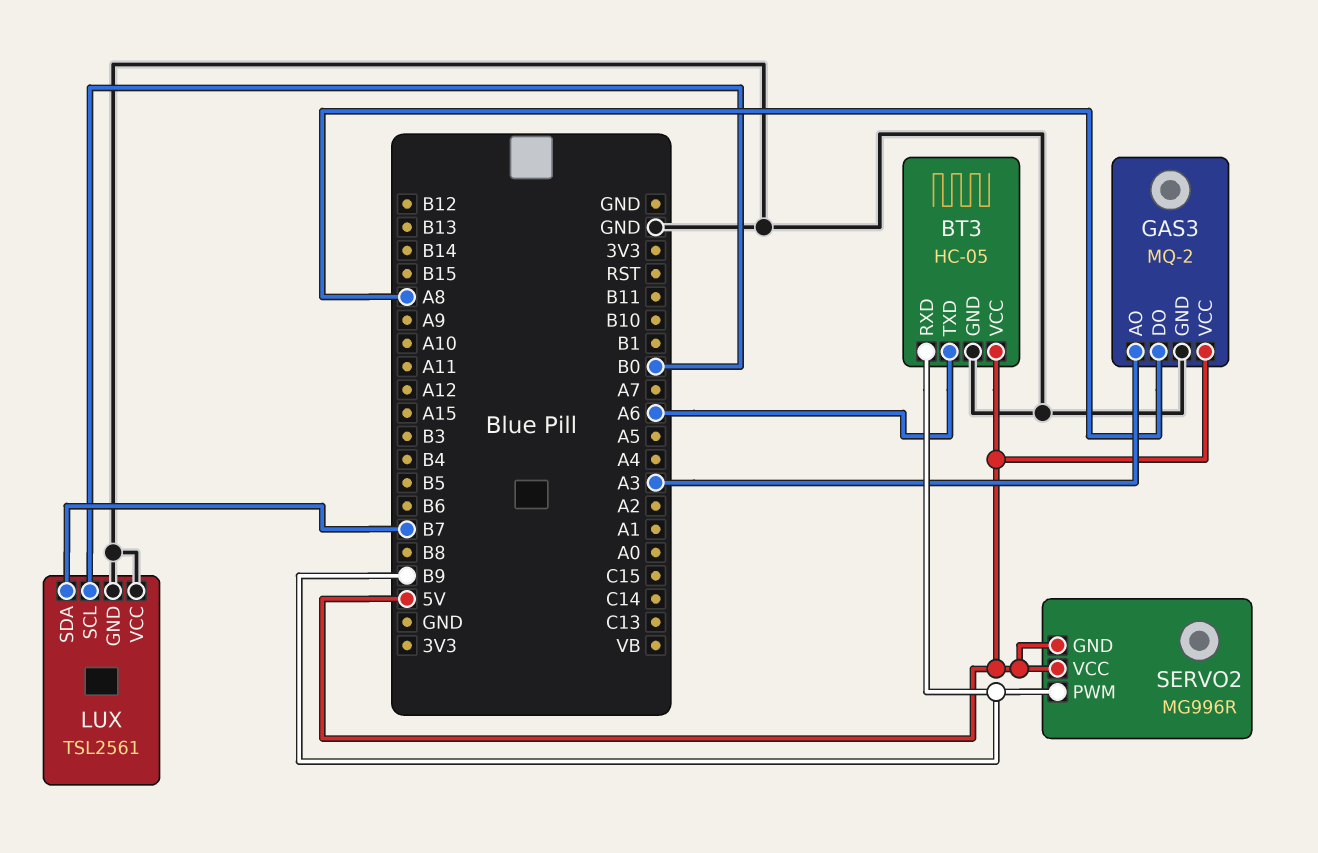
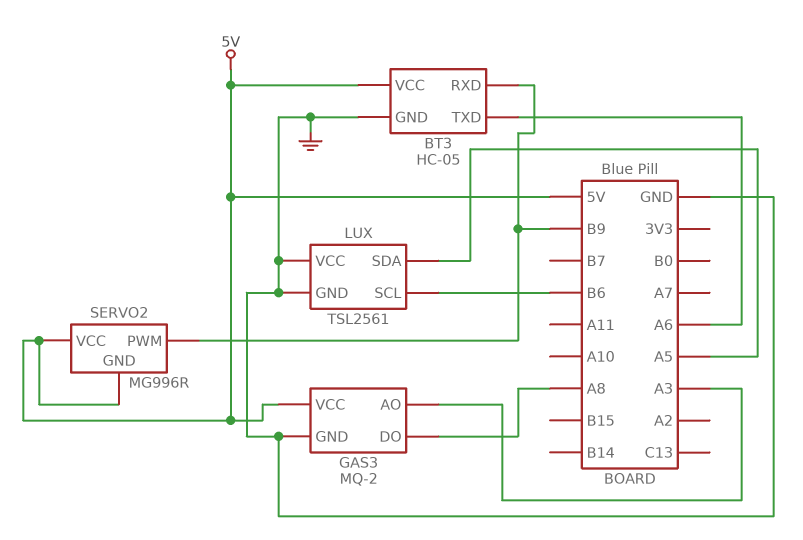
LUX pin SCL: B0 -> B6
LUX pin SDA: B7 -> A5

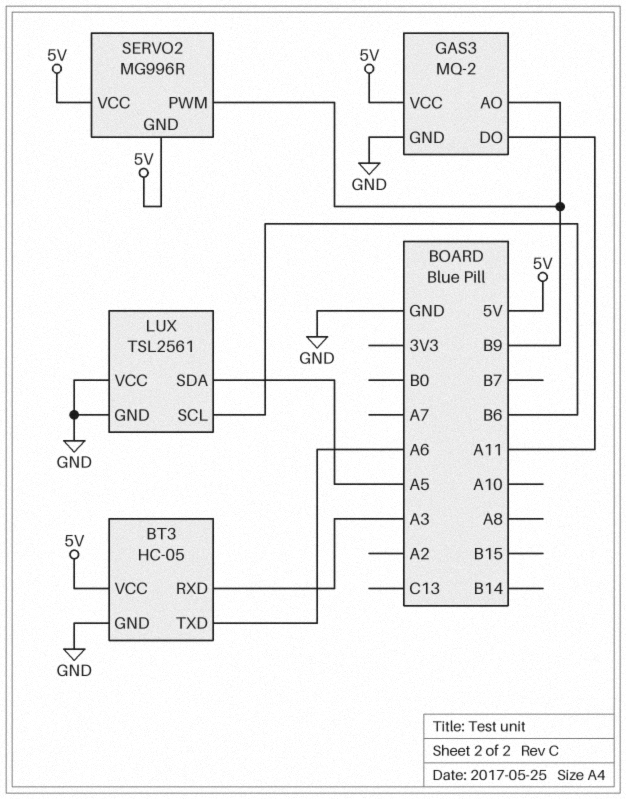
BT3 pin RXD: B9 -> A3
GAS3 pin AO: A3 -> B9
GAS3 pin DO: A8 -> A11

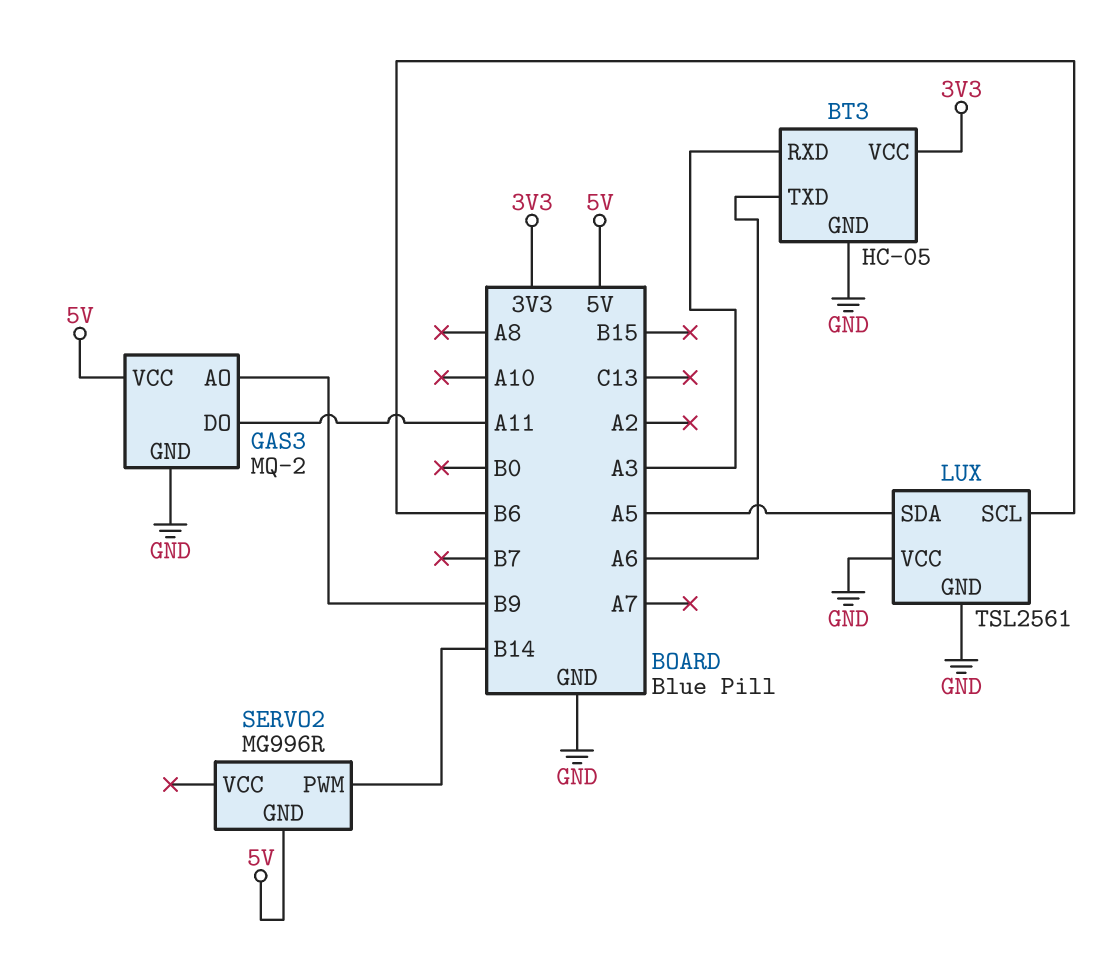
BT3 pin VCC: 5V -> 3V3
SERVO2 pin PWM: B9 -> B14
SERVO2 pin VCC: 5V -> none

